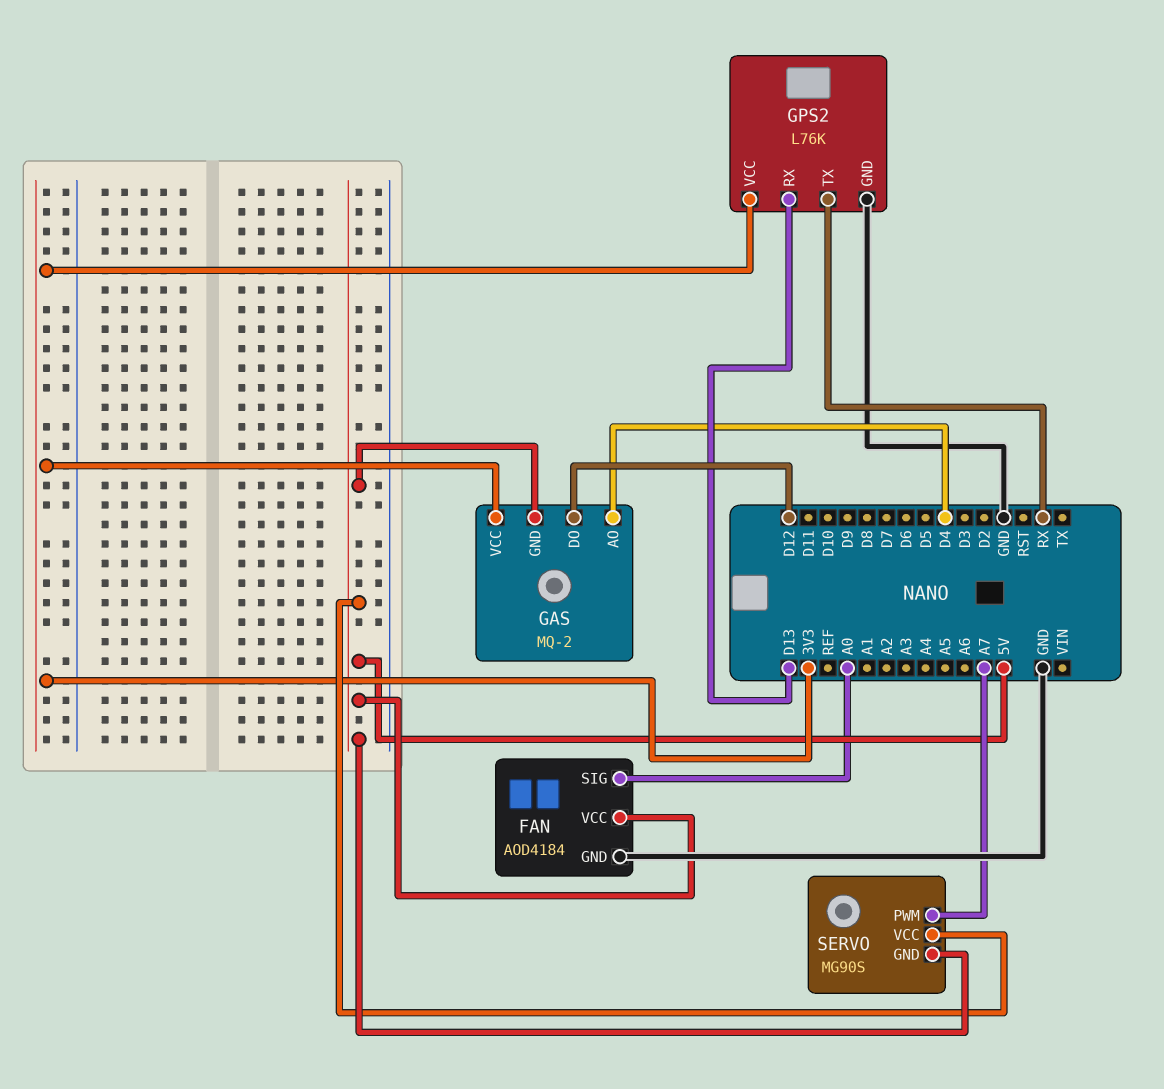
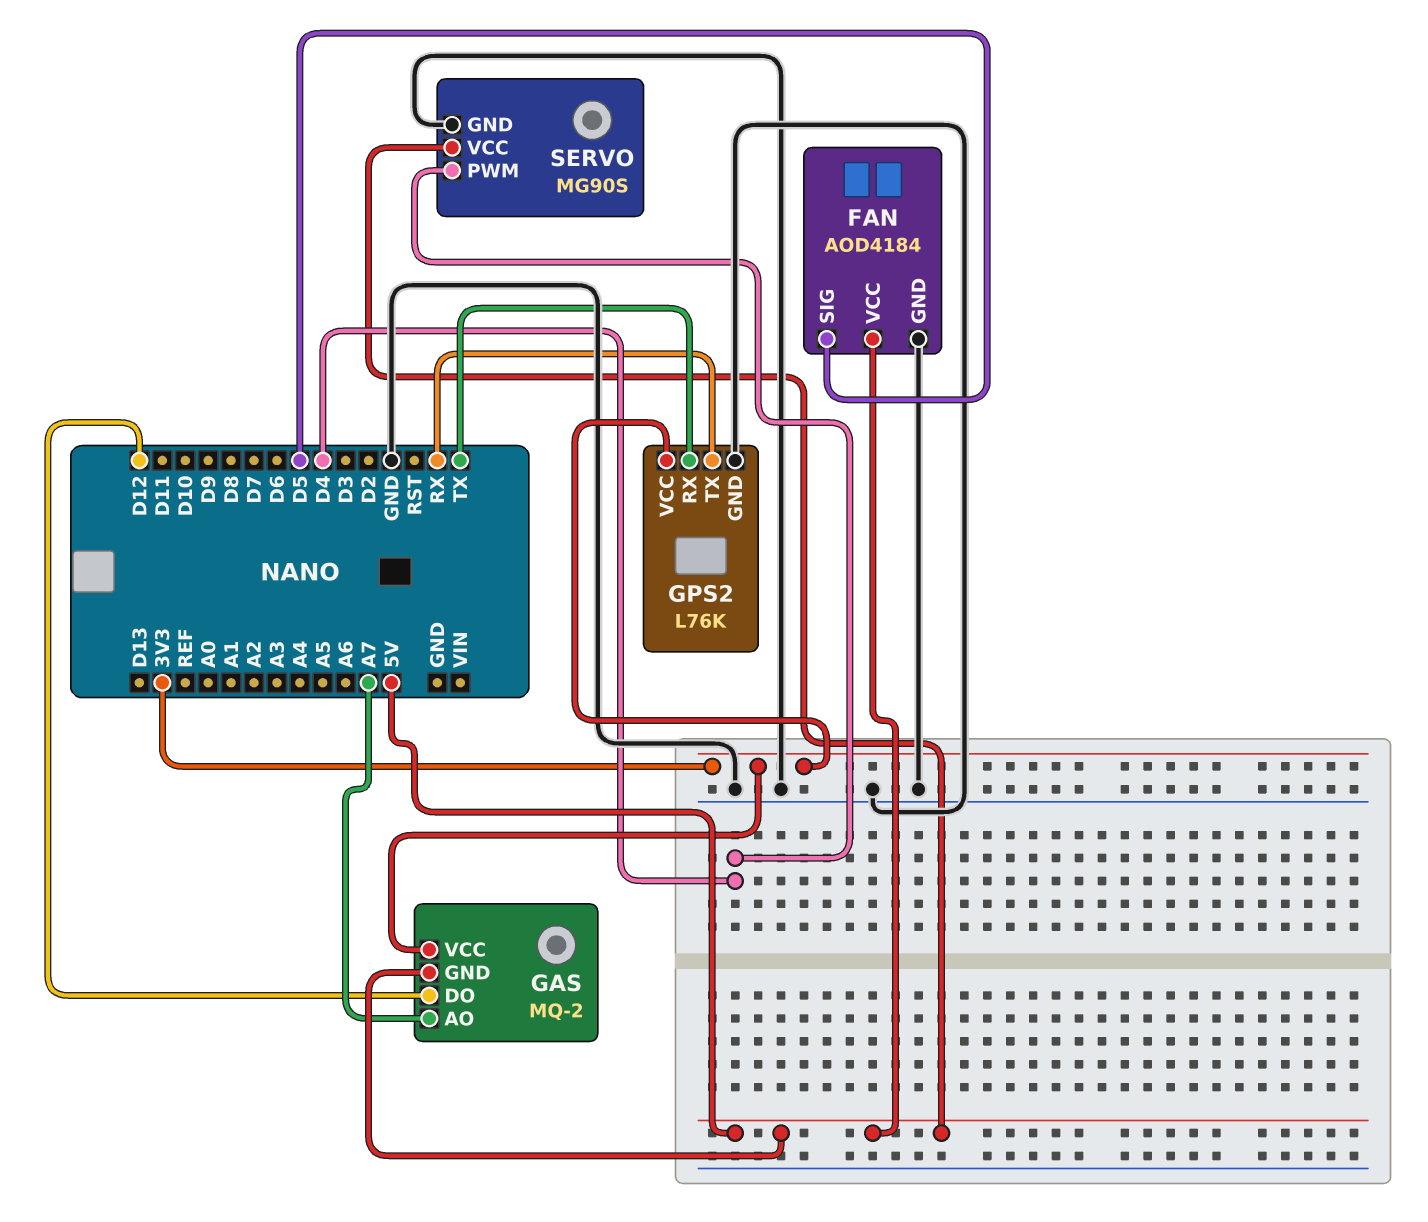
FAN pin SIG: A0 -> D5
GAS pin AO: D4 -> A7
GPS2 pin RX: D13 -> TX
SERVO pin GND: 5V -> GND
SERVO pin PWM: A7 -> D4

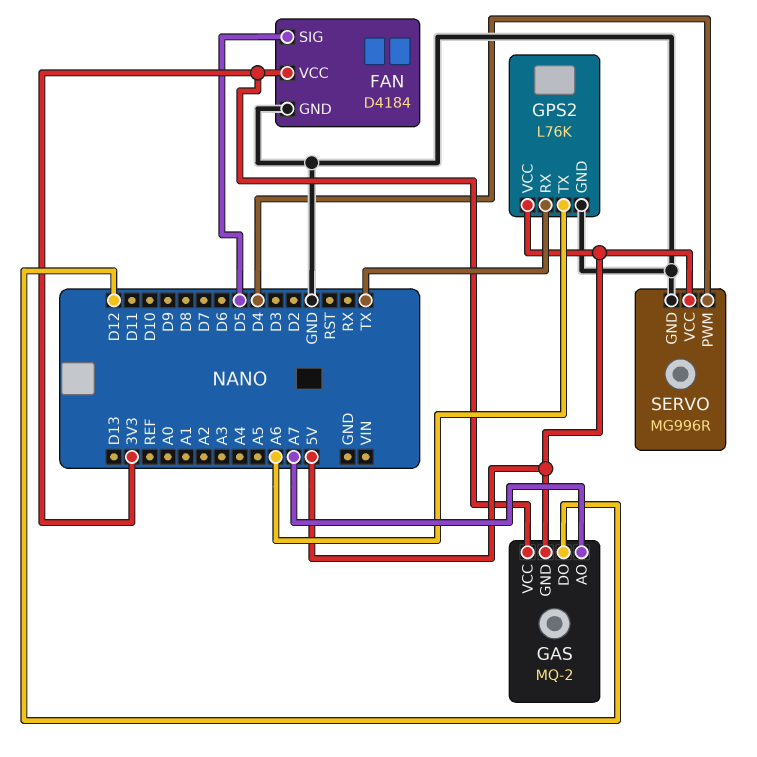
FAN: AOD4184 -> D4184
FAN pin VCC: 5V -> 3V3
GPS2 pin TX: RX -> A6
GPS2 pin VCC: 3V3 -> 5V
SERVO: MG90S -> MG996R

